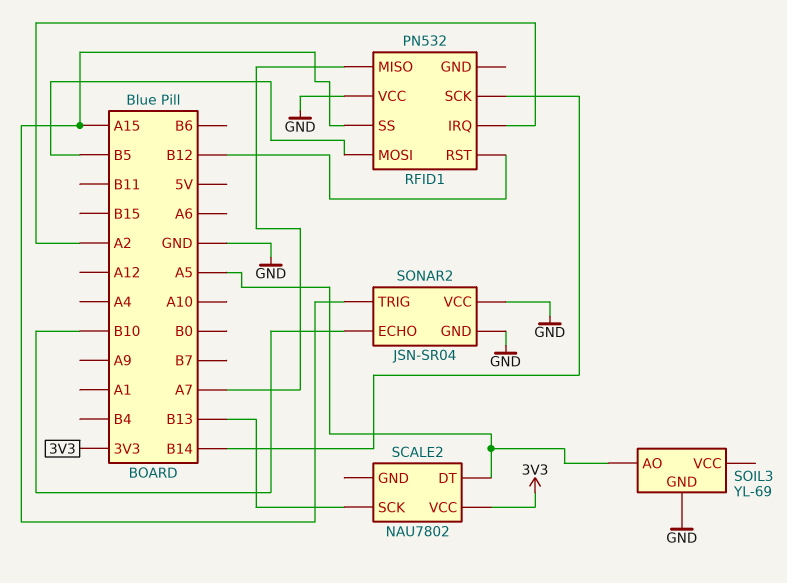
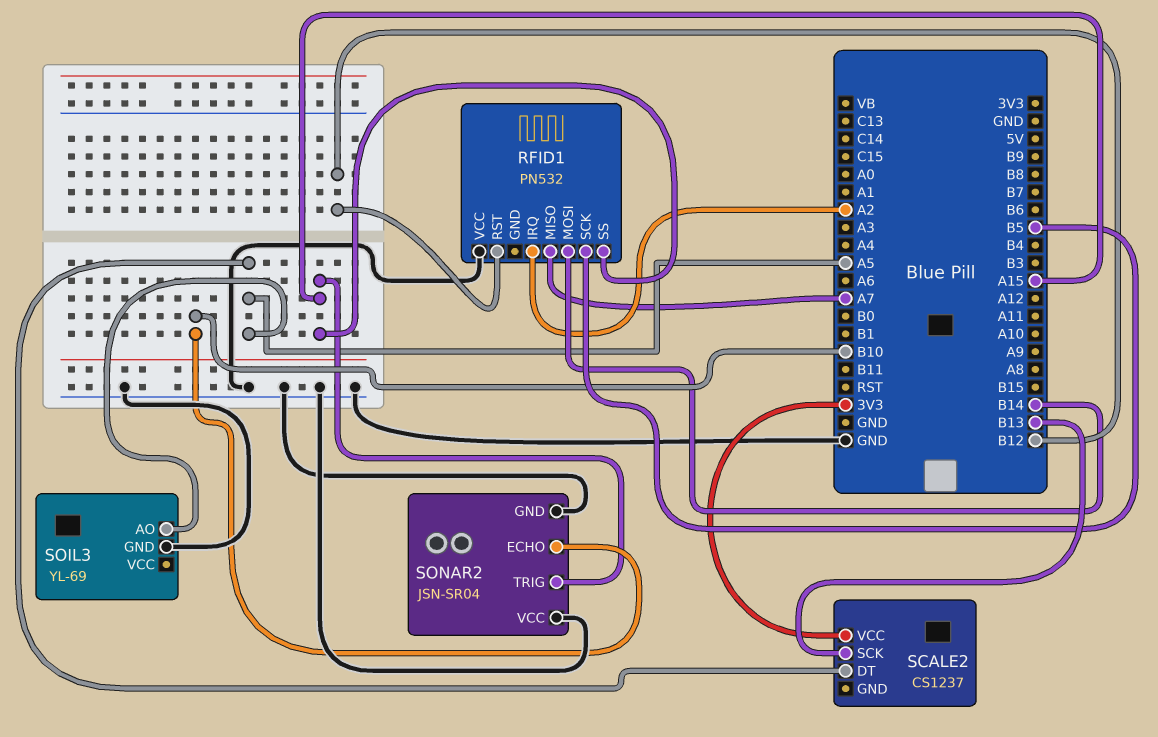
RFID1 pin MOSI: B5 -> B14
RFID1 pin SCK: B14 -> B5
SCALE2: NAU7802 -> CS1237

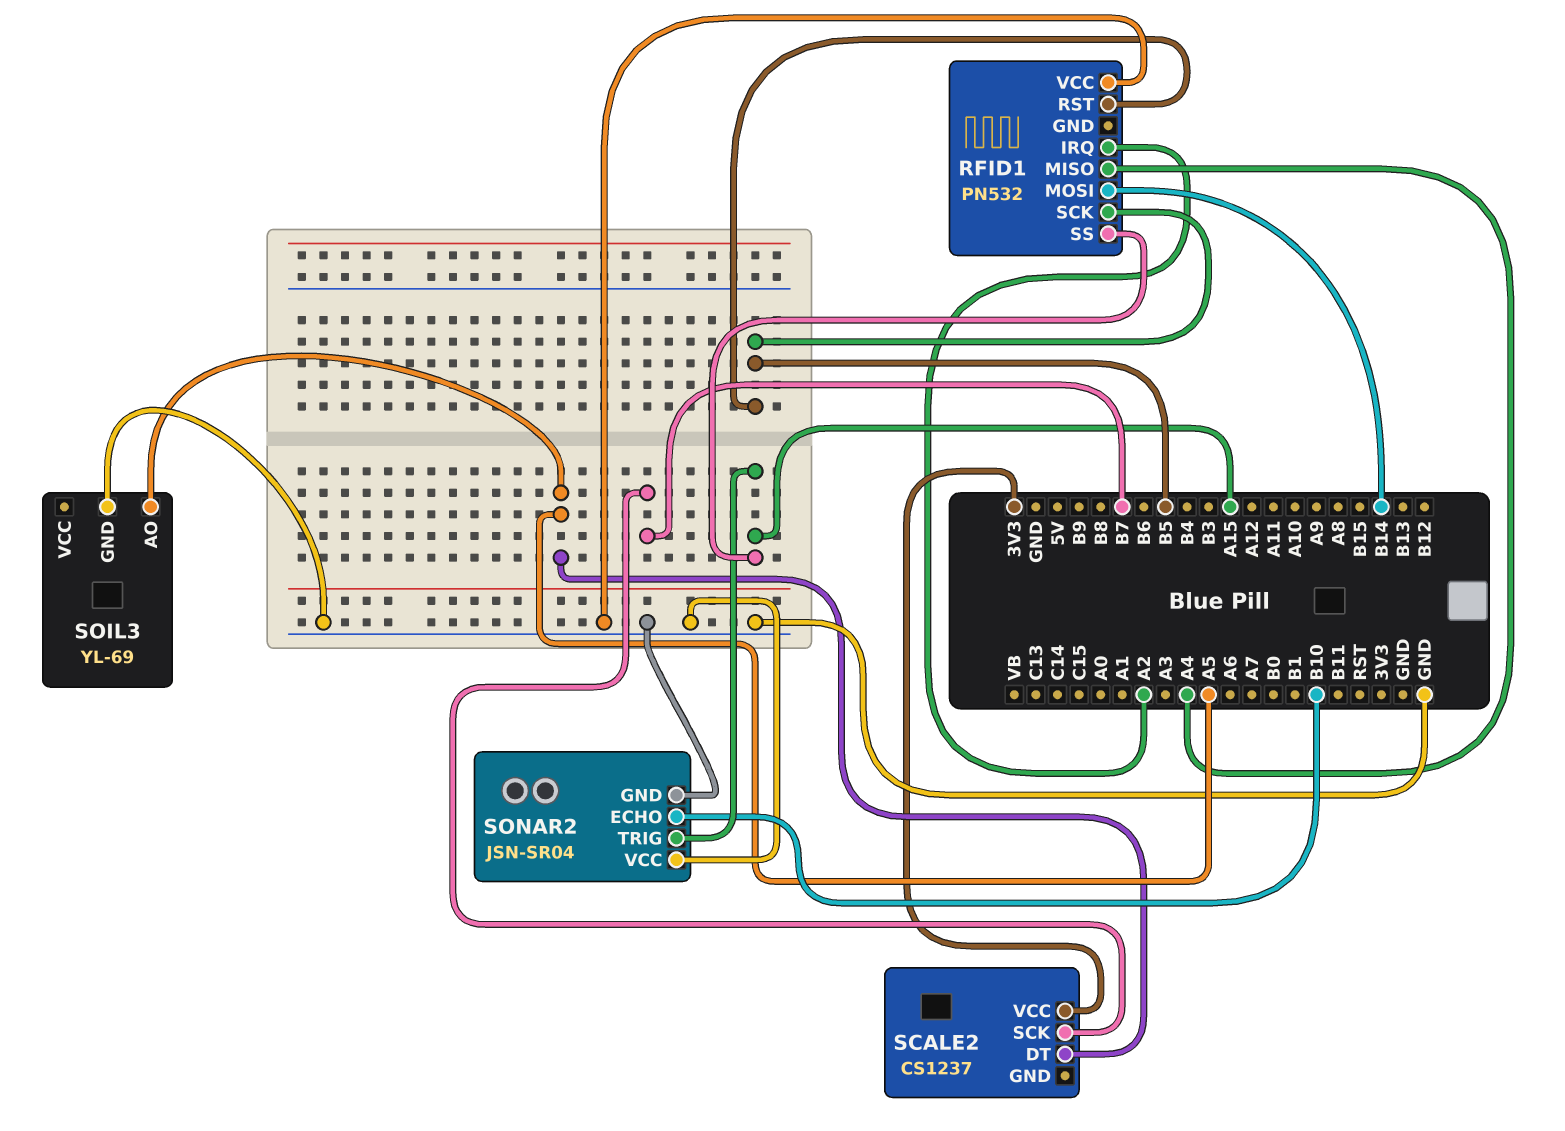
RFID1 pin MISO: A7 -> A4
RFID1 pin RST: B12 -> B5
SCALE2 pin SCK: B13 -> B7

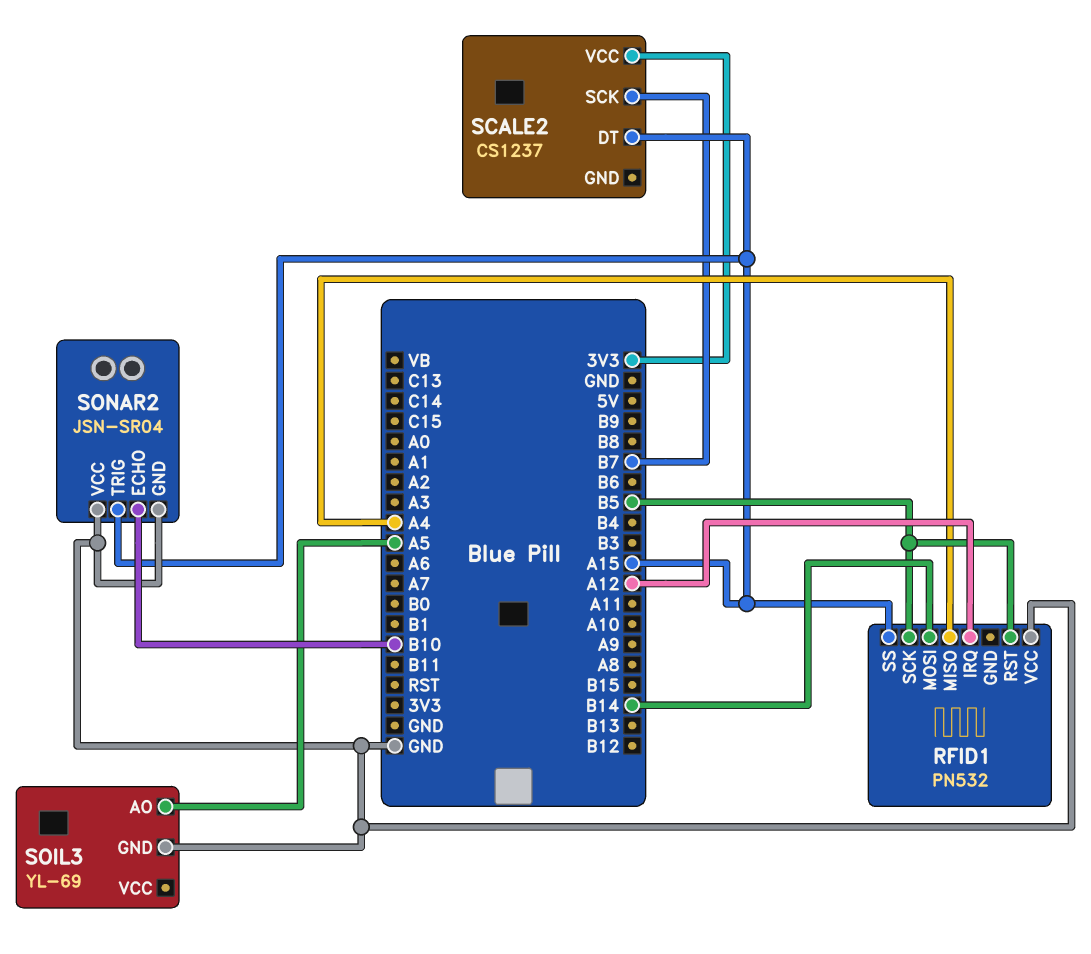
RFID1 pin IRQ: A2 -> A12
SCALE2 pin DT: A5 -> A15

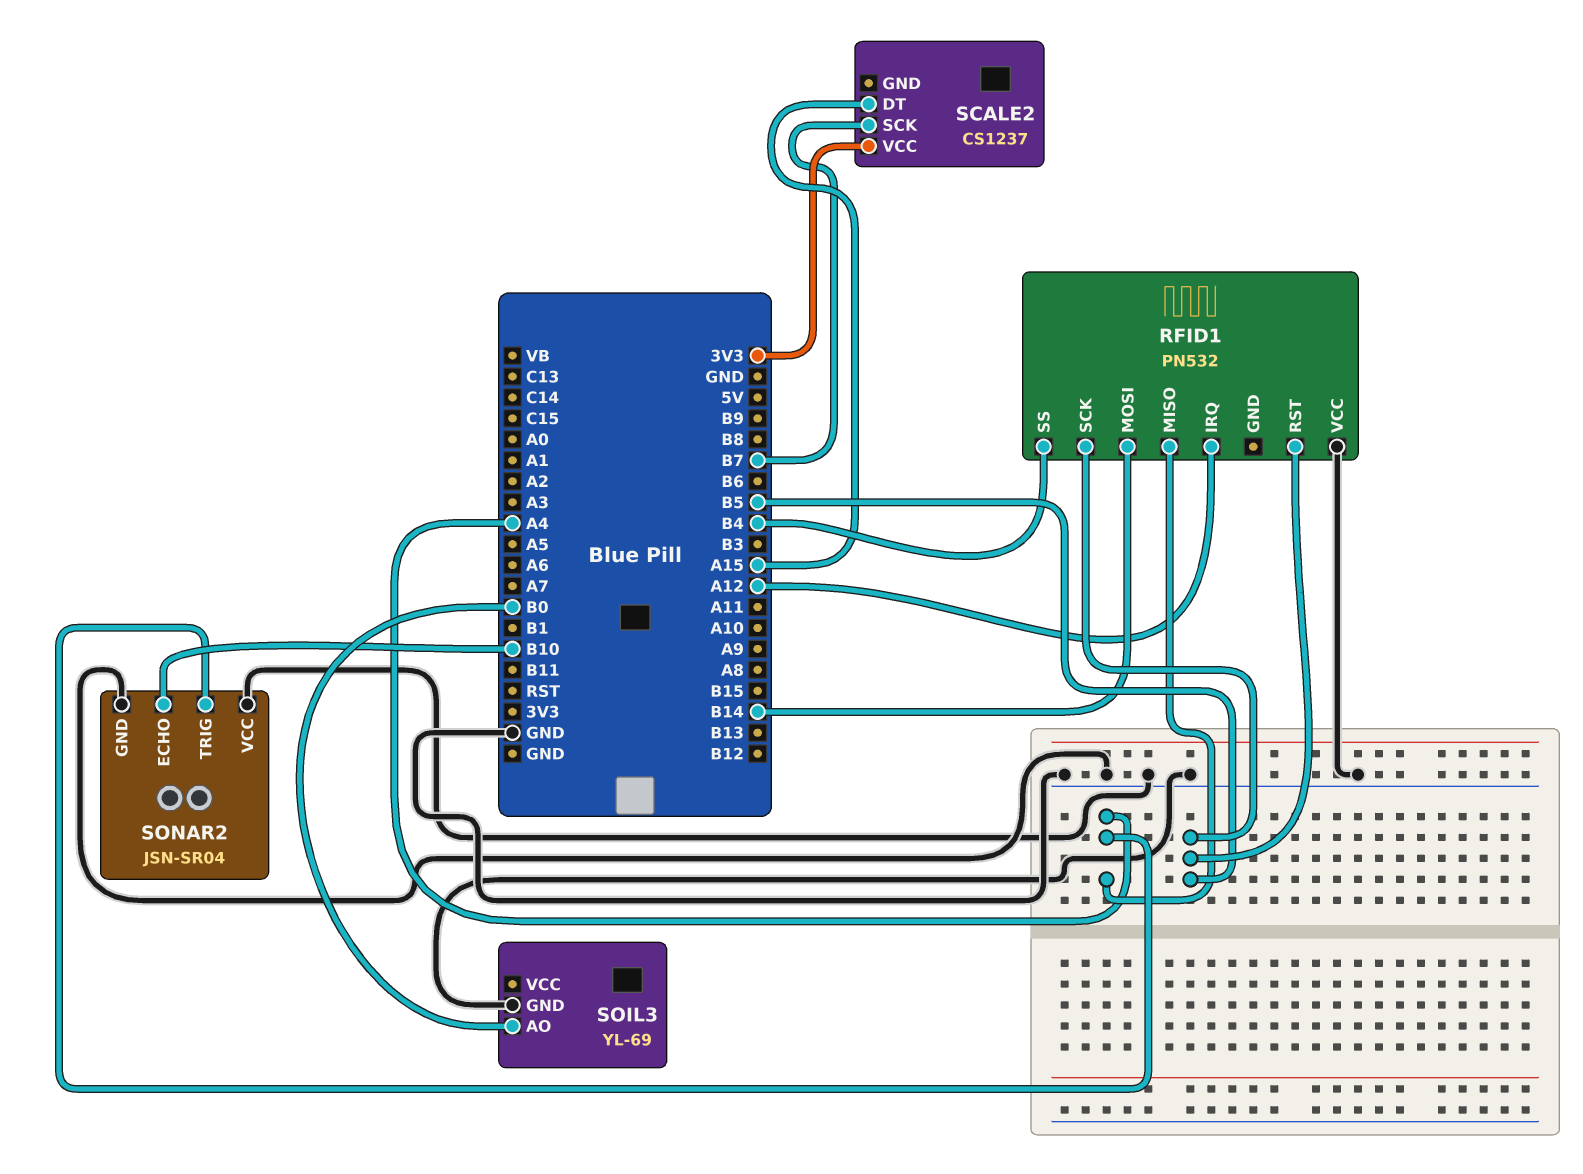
RFID1 pin SS: A15 -> B4
SOIL3 pin AO: A5 -> B0
SONAR2 pin TRIG: A15 -> A4

